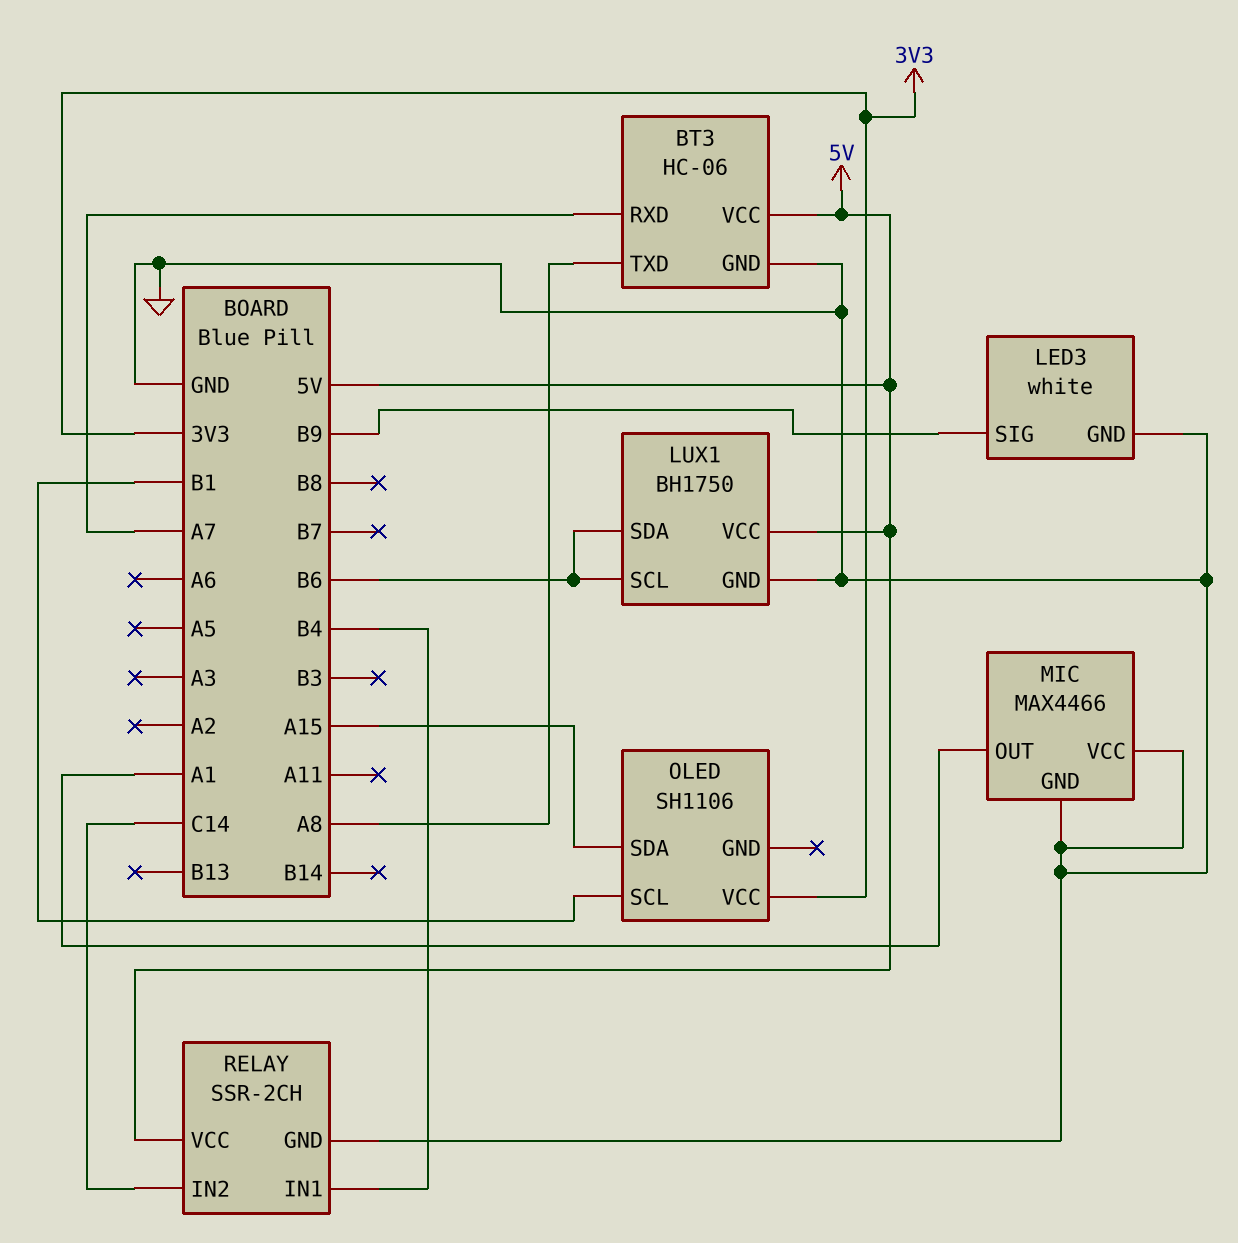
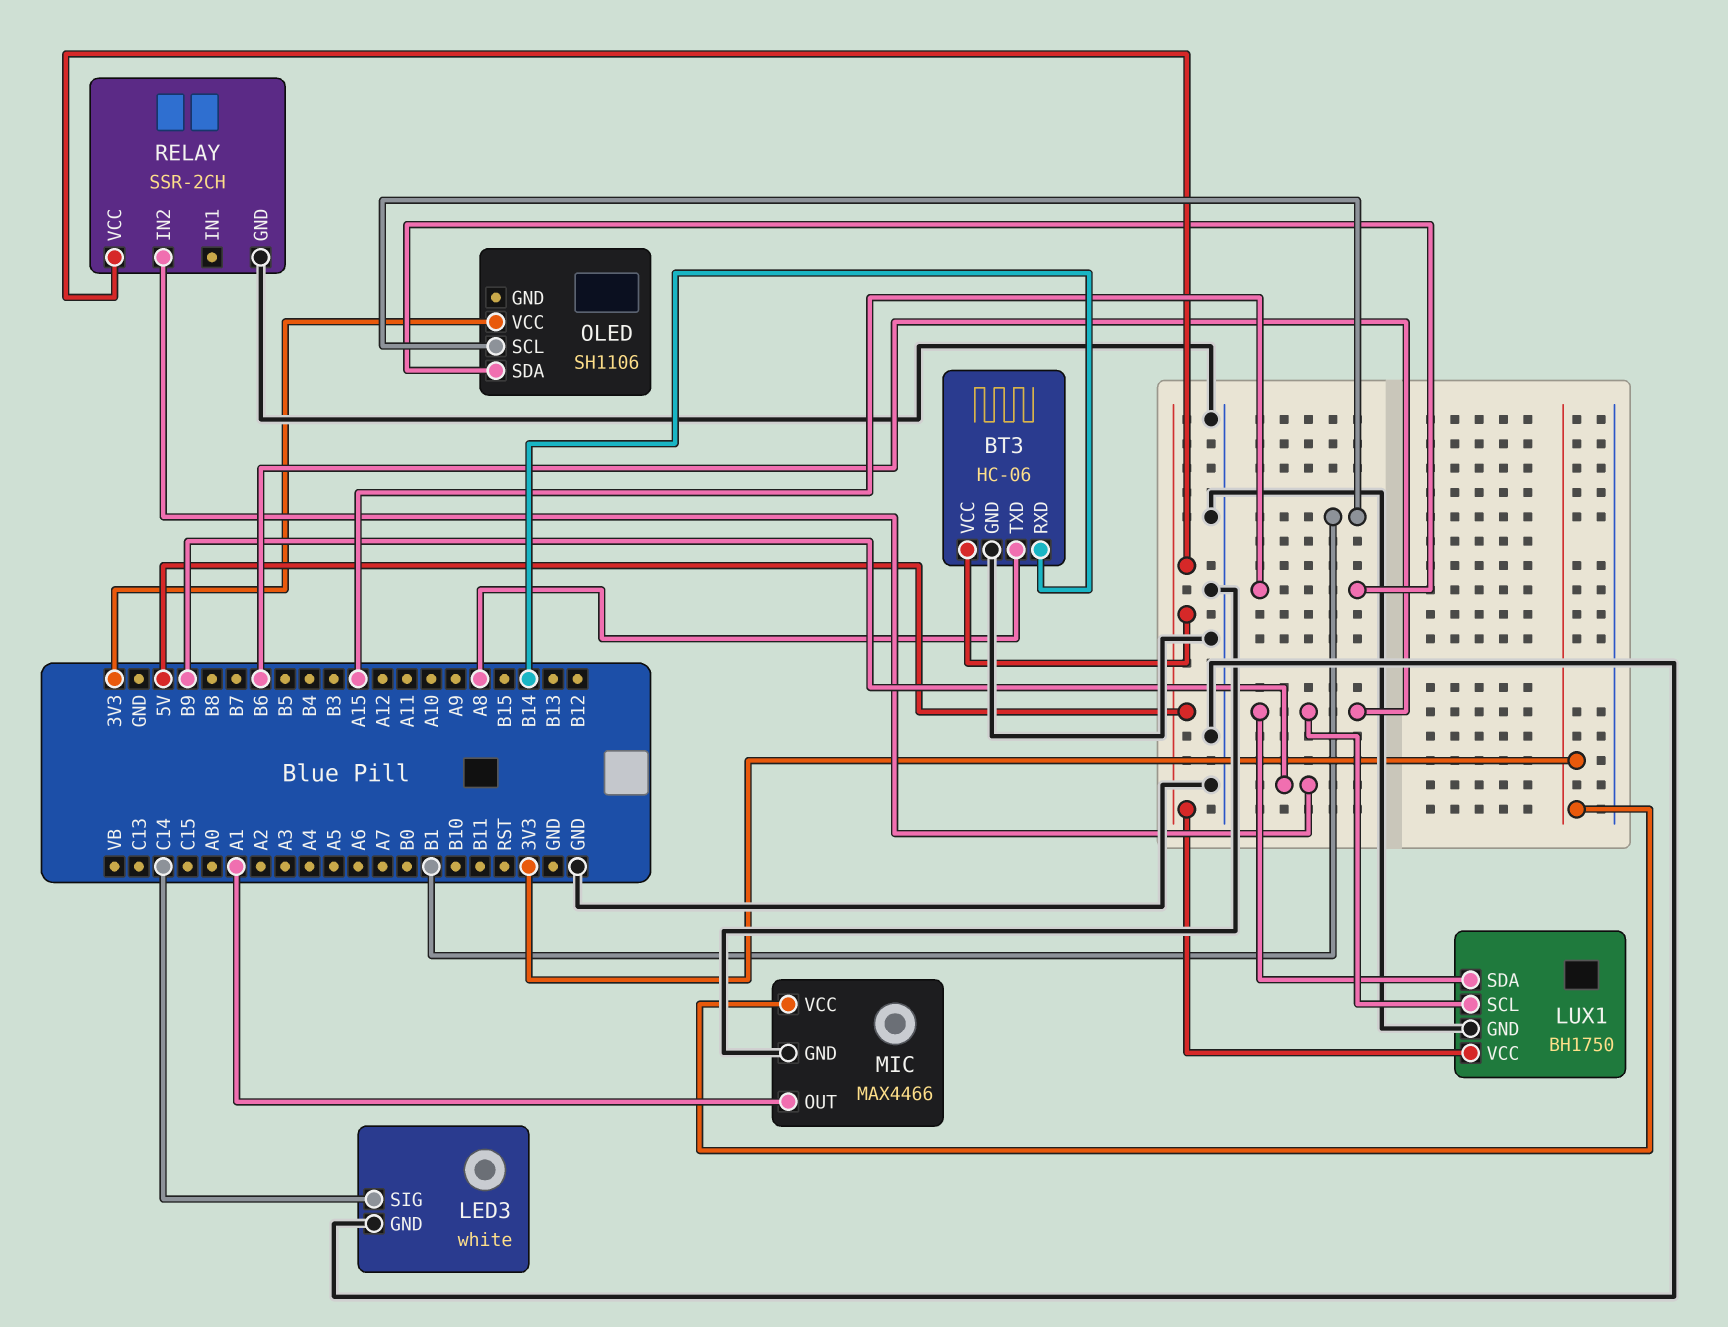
BT3 pin RXD: A7 -> B14
LED3 pin SIG: B9 -> C14
MIC pin VCC: GND -> 3V3
RELAY pin IN1: B4 -> none
RELAY pin IN2: C14 -> B9

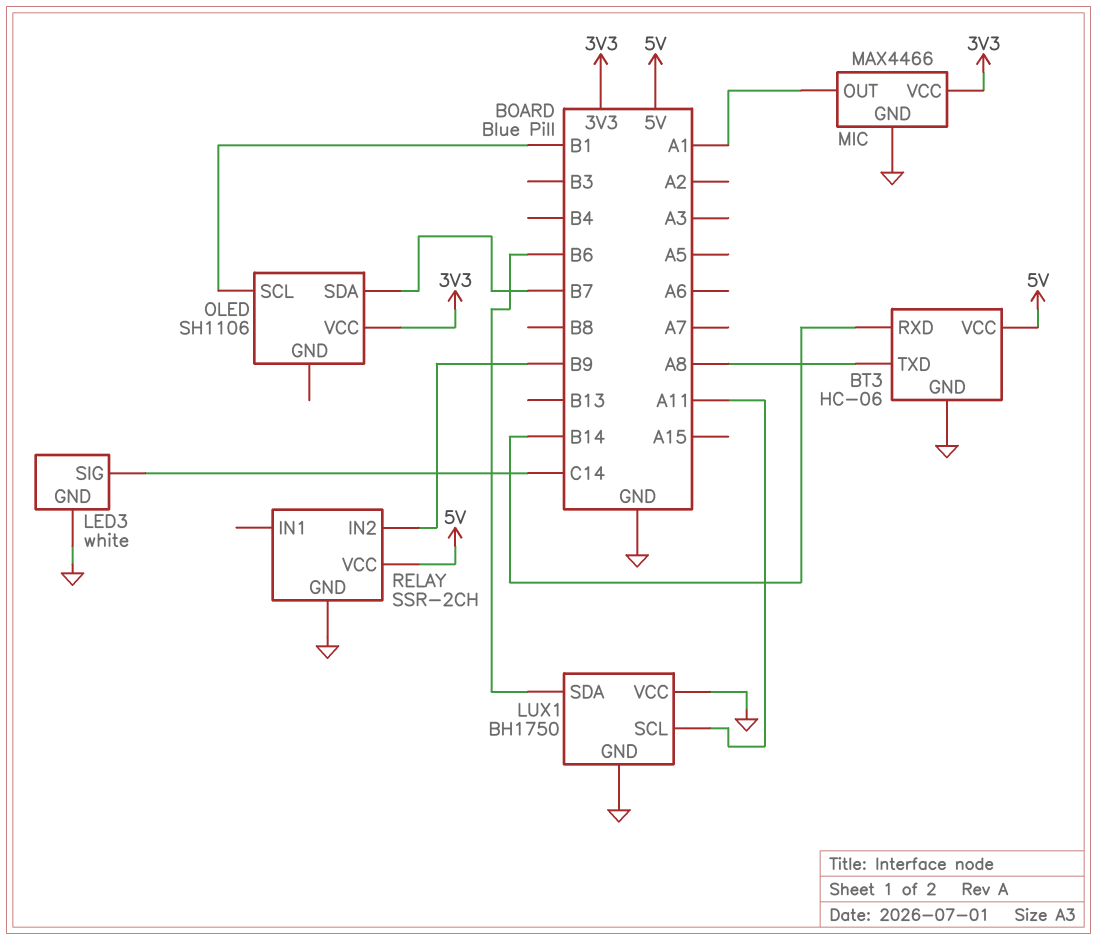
LUX1 pin SCL: B6 -> A11
LUX1 pin VCC: 5V -> GND
OLED pin SDA: A15 -> B7

